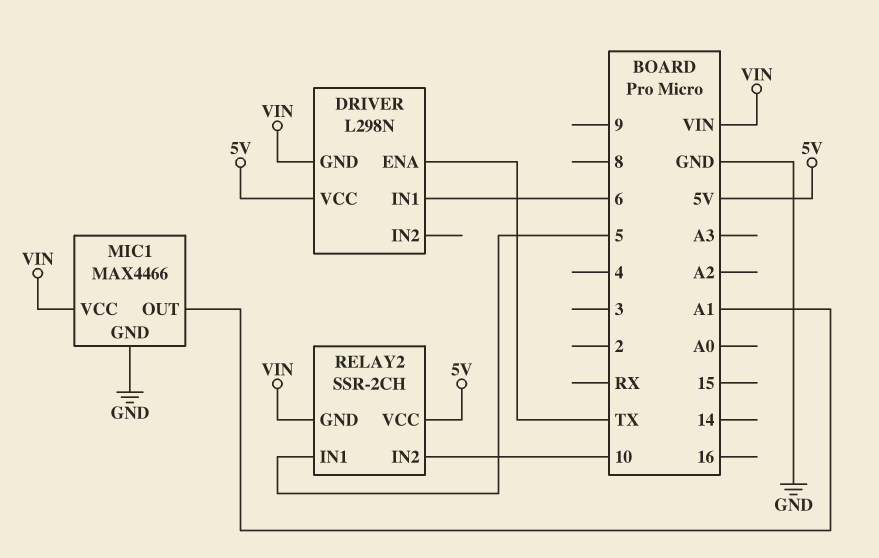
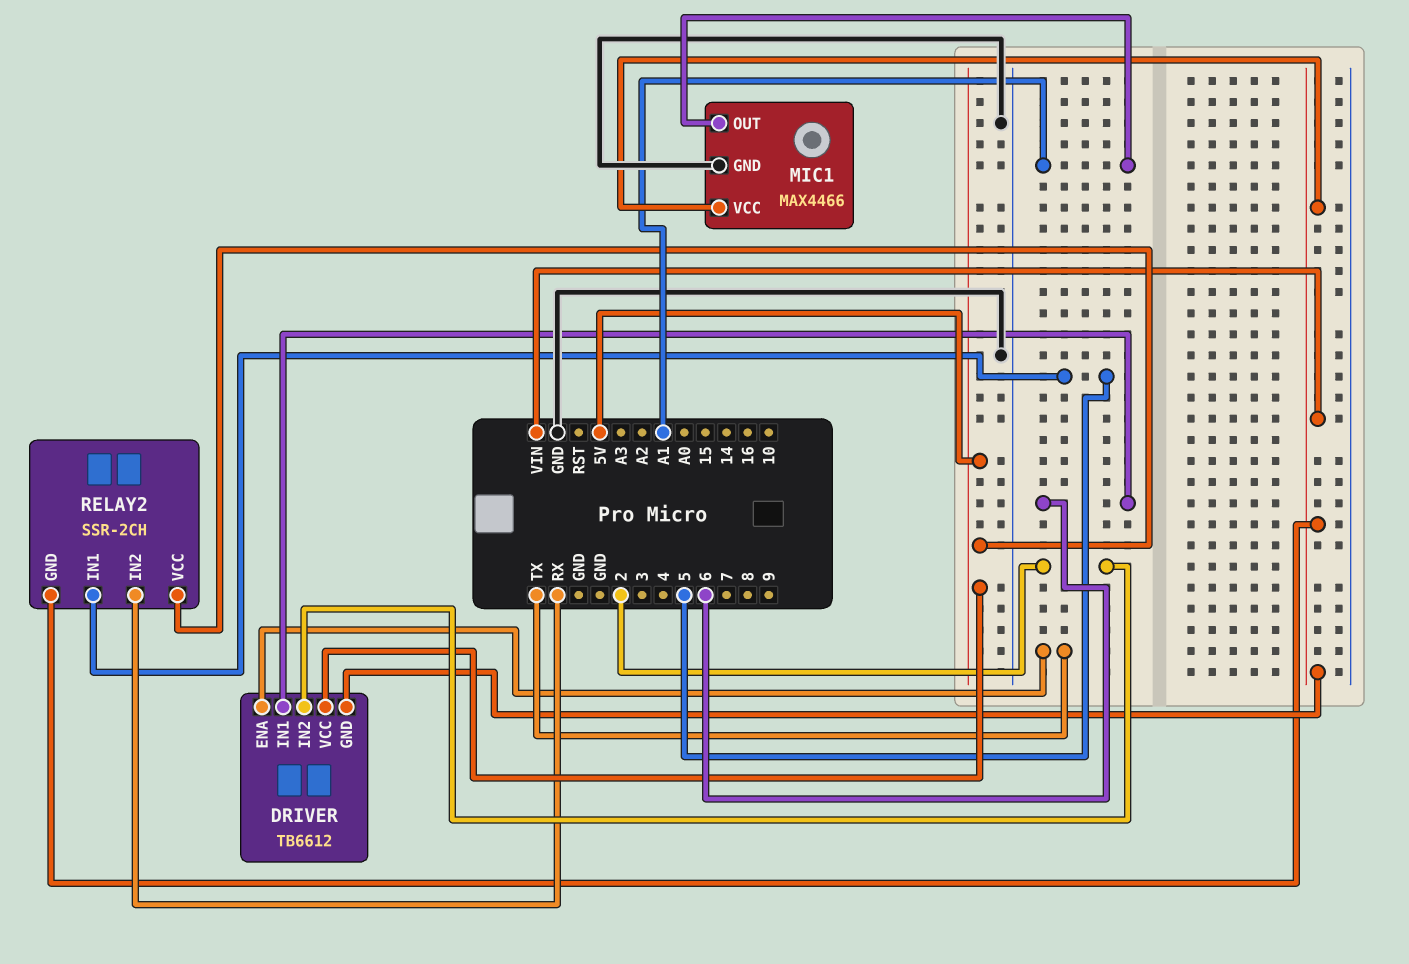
DRIVER: L298N -> TB6612
DRIVER pin IN2: none -> 2
RELAY2 pin IN2: 10 -> RX

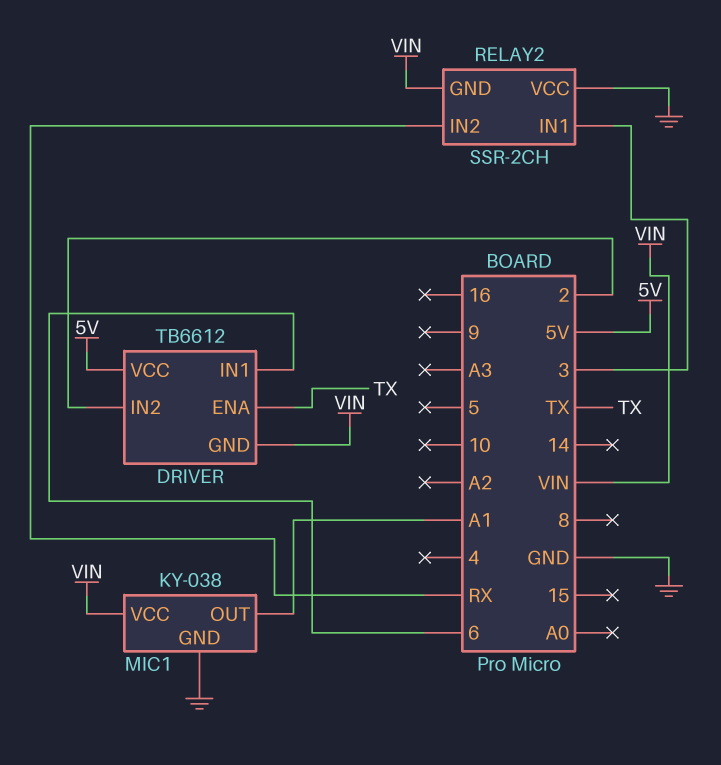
MIC1: MAX4466 -> KY-038
RELAY2 pin IN1: 5 -> 3
RELAY2 pin VCC: 5V -> GND

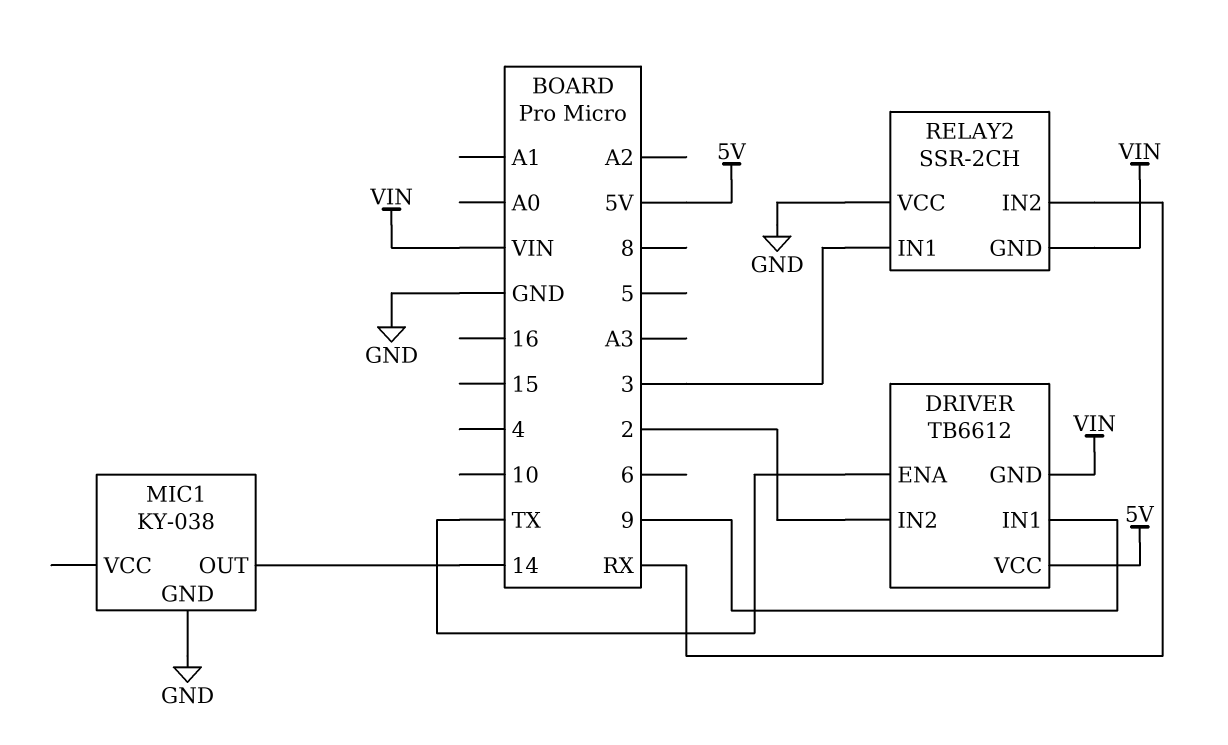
DRIVER pin IN1: 6 -> 9
MIC1 pin OUT: A1 -> 14
MIC1 pin VCC: VIN -> none

